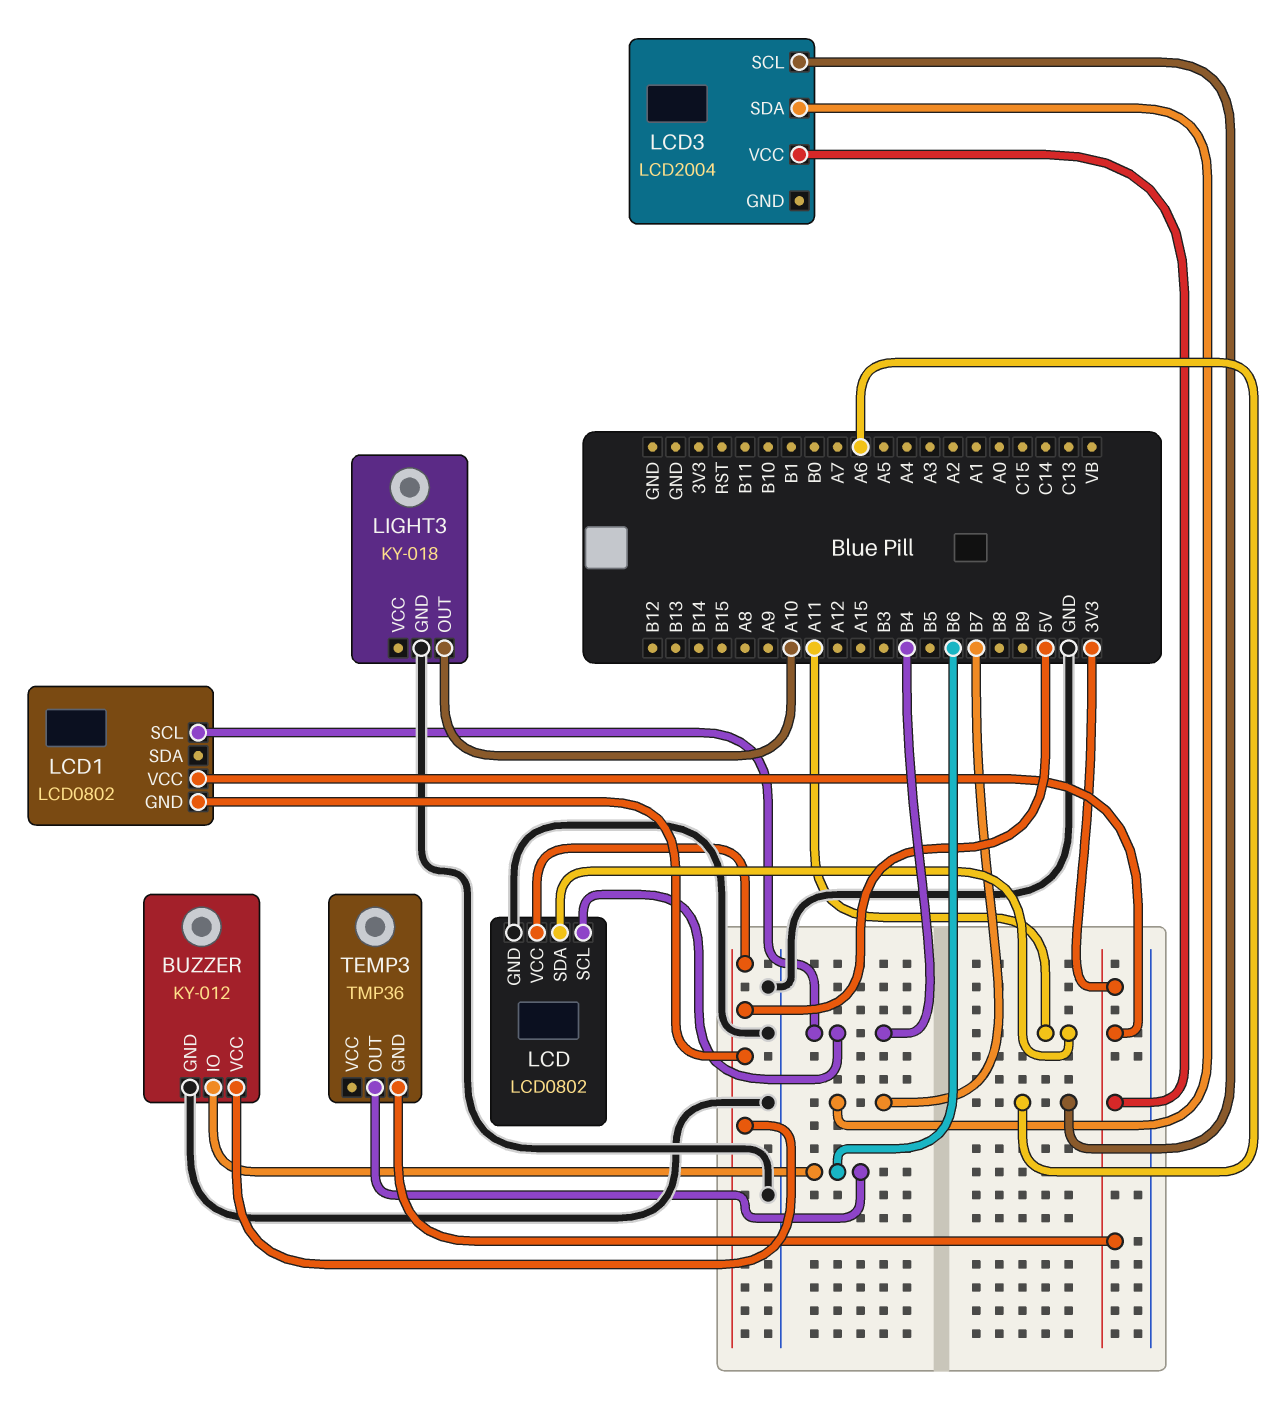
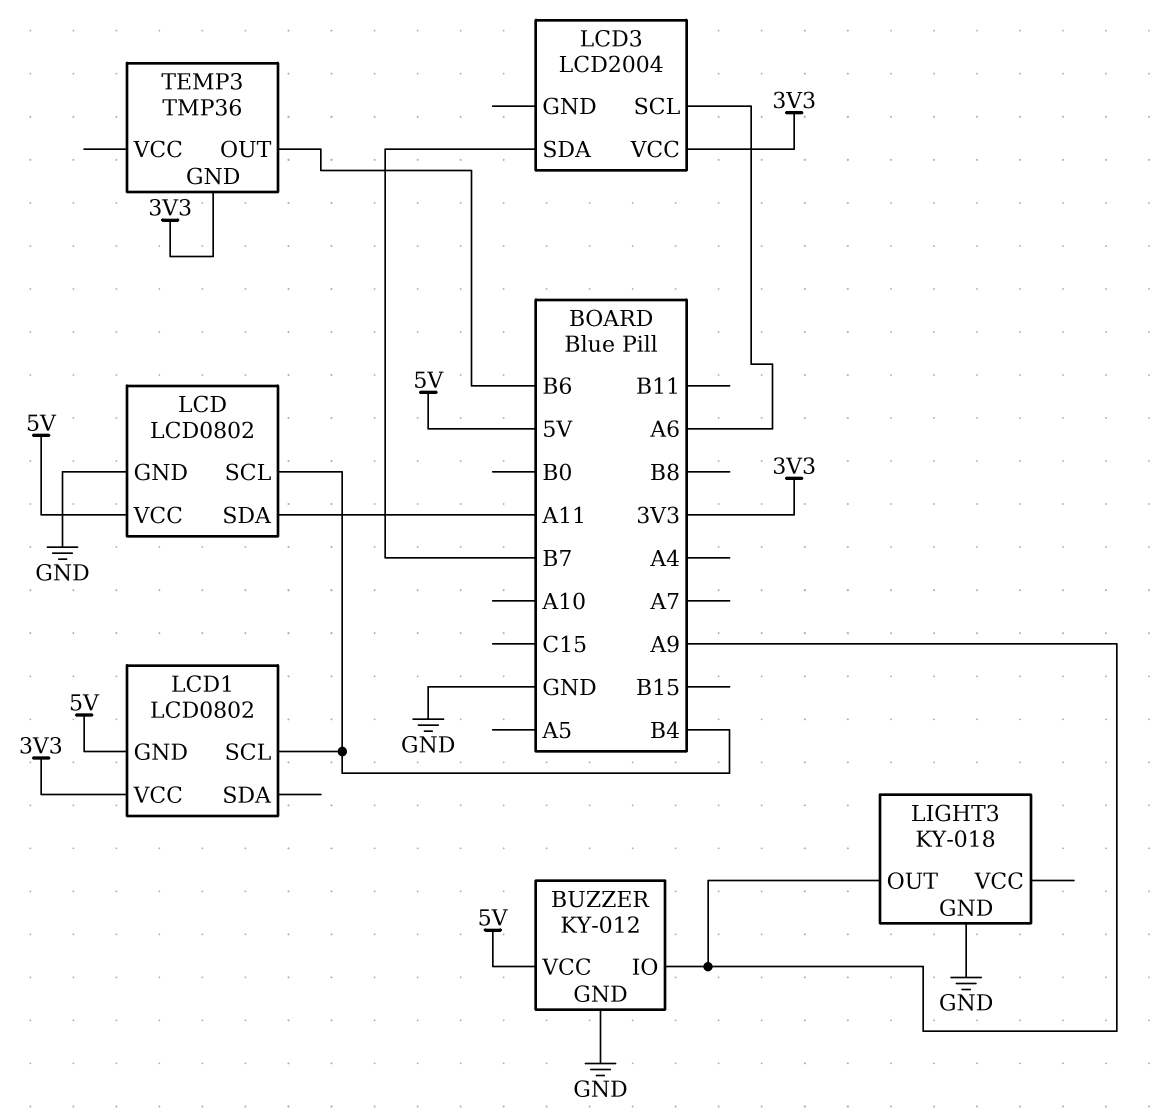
BUZZER pin IO: B6 -> A9
LIGHT3 pin OUT: A10 -> A9

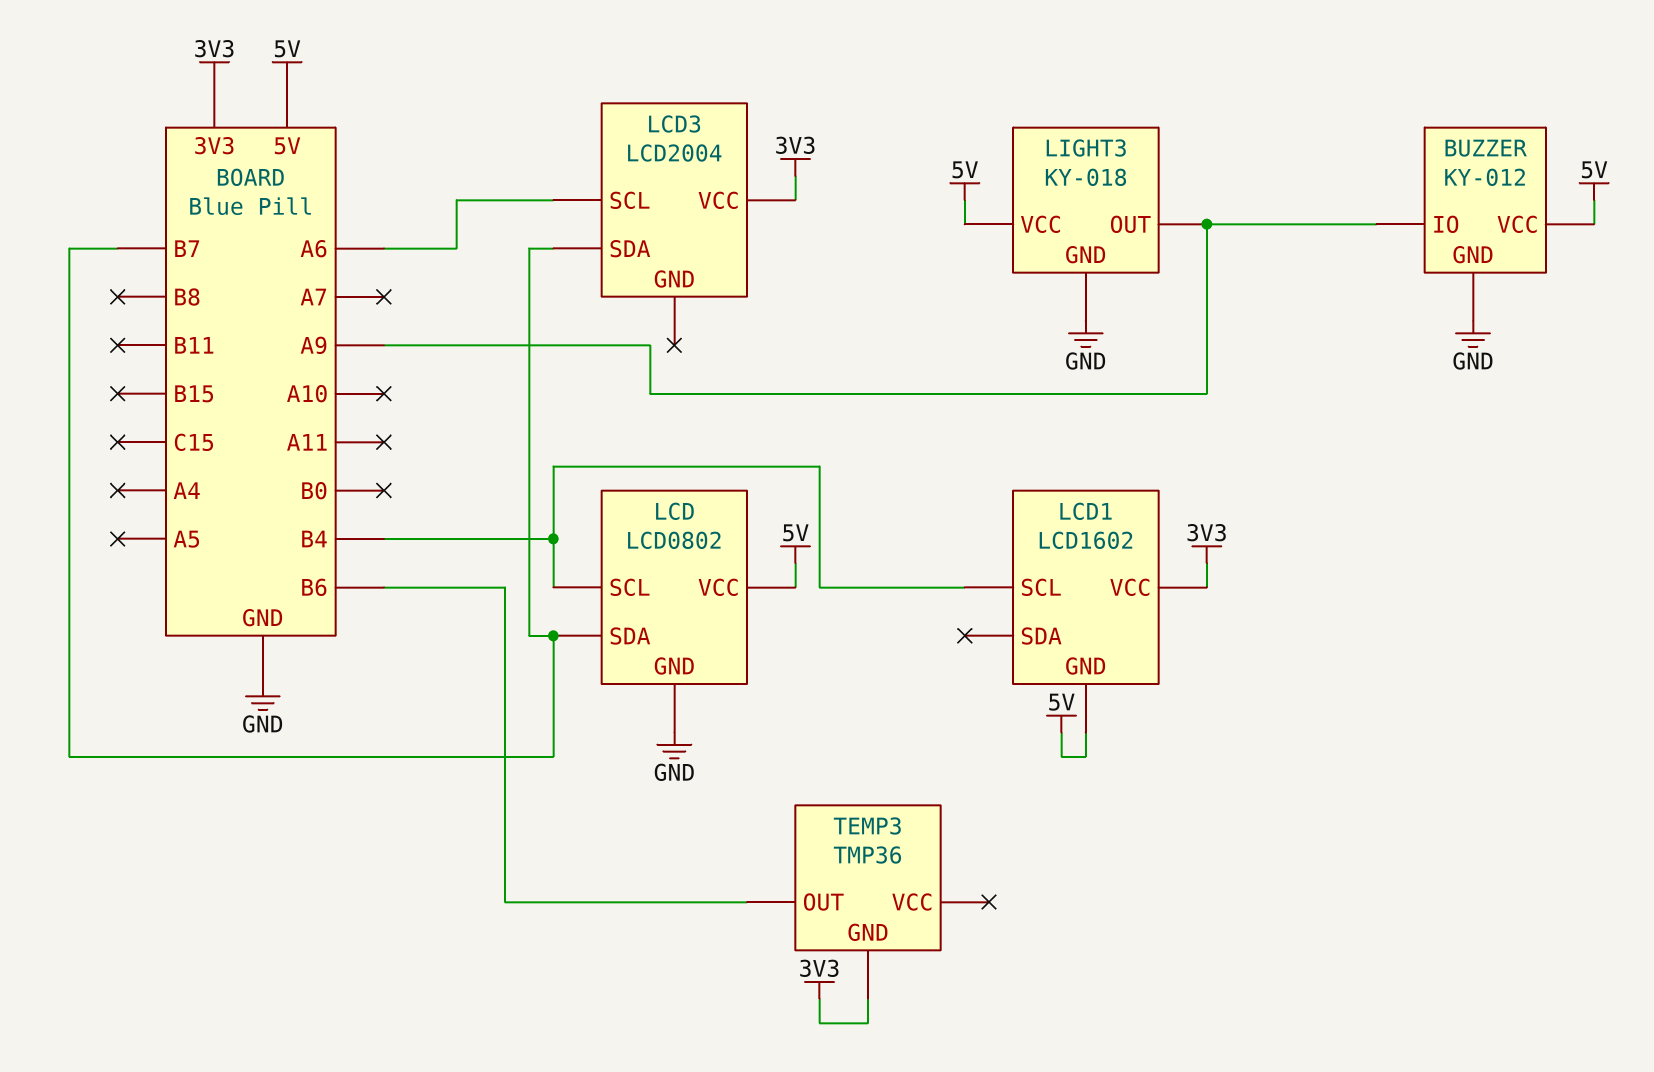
LCD pin SDA: A11 -> B7
LCD1: LCD0802 -> LCD1602
LIGHT3 pin VCC: none -> 5V

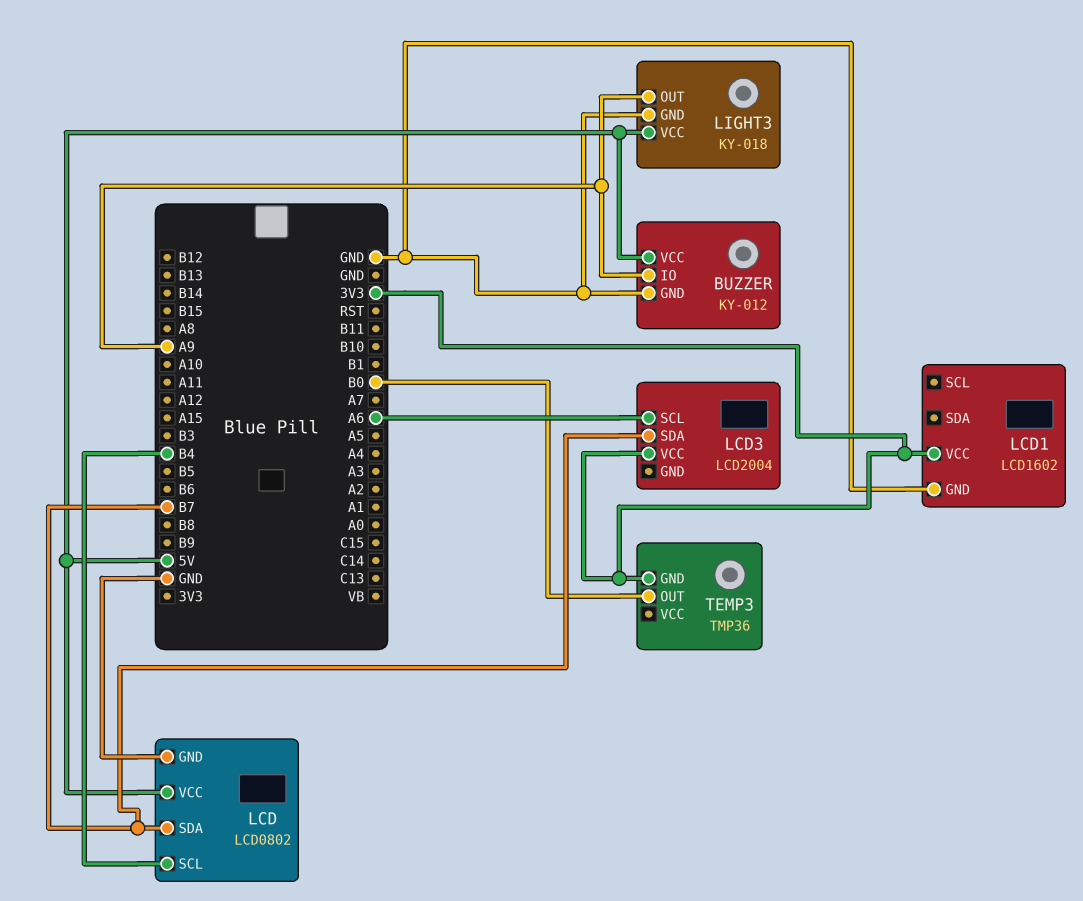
LCD1 pin GND: 5V -> GND
LCD1 pin SCL: B4 -> none
TEMP3 pin OUT: B6 -> B0

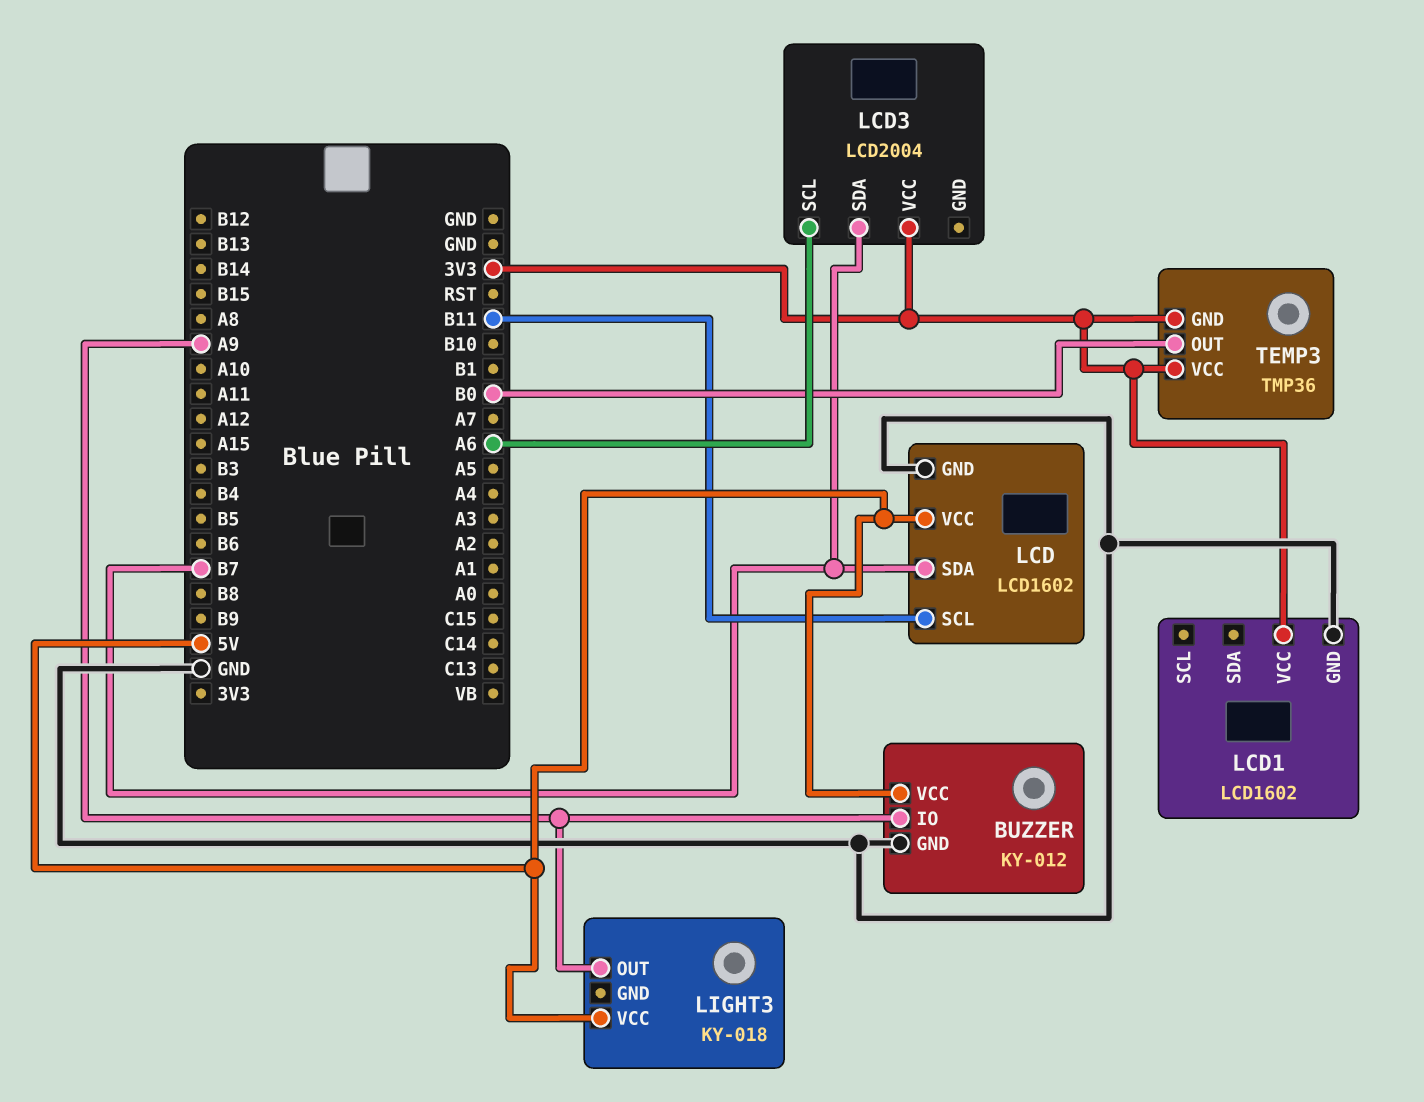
LCD: LCD0802 -> LCD1602
LCD pin SCL: B4 -> B11
LIGHT3 pin GND: GND -> none
TEMP3 pin VCC: none -> 3V3

